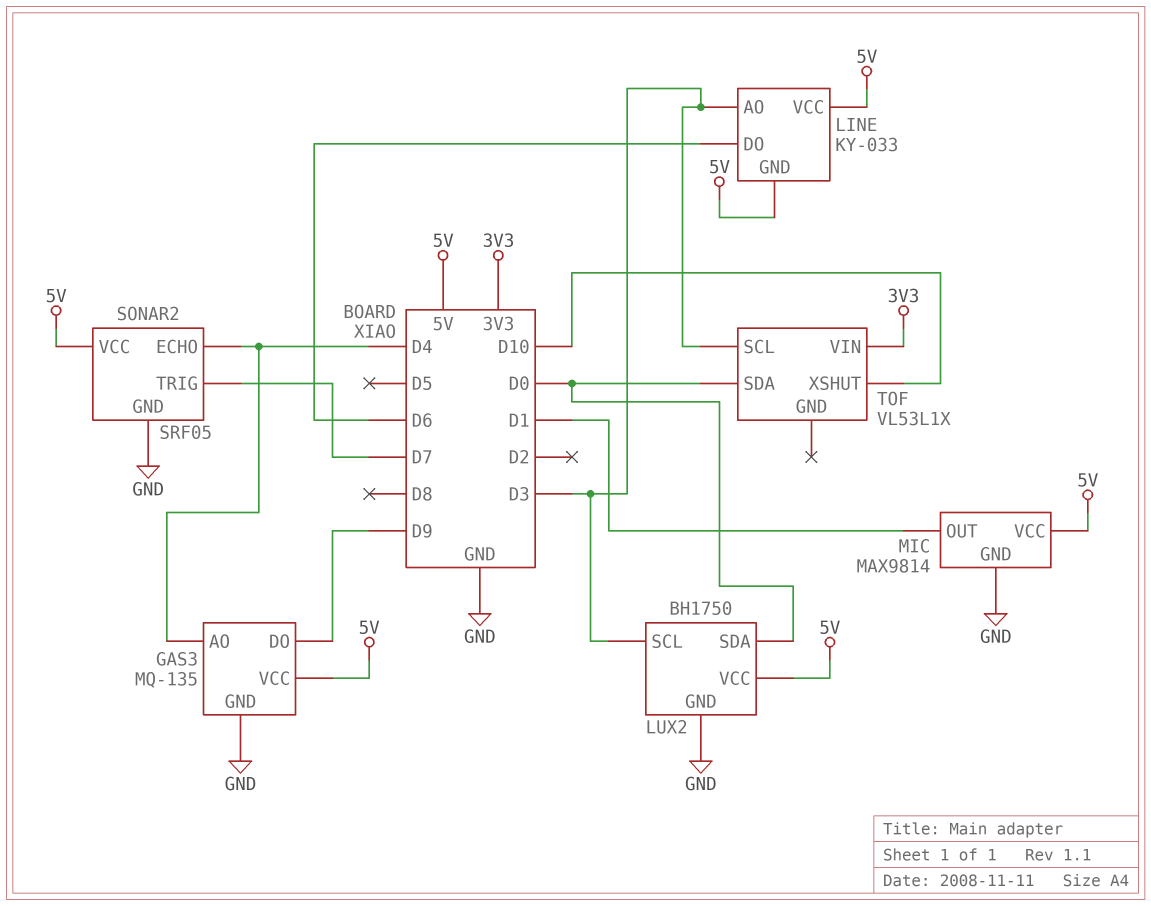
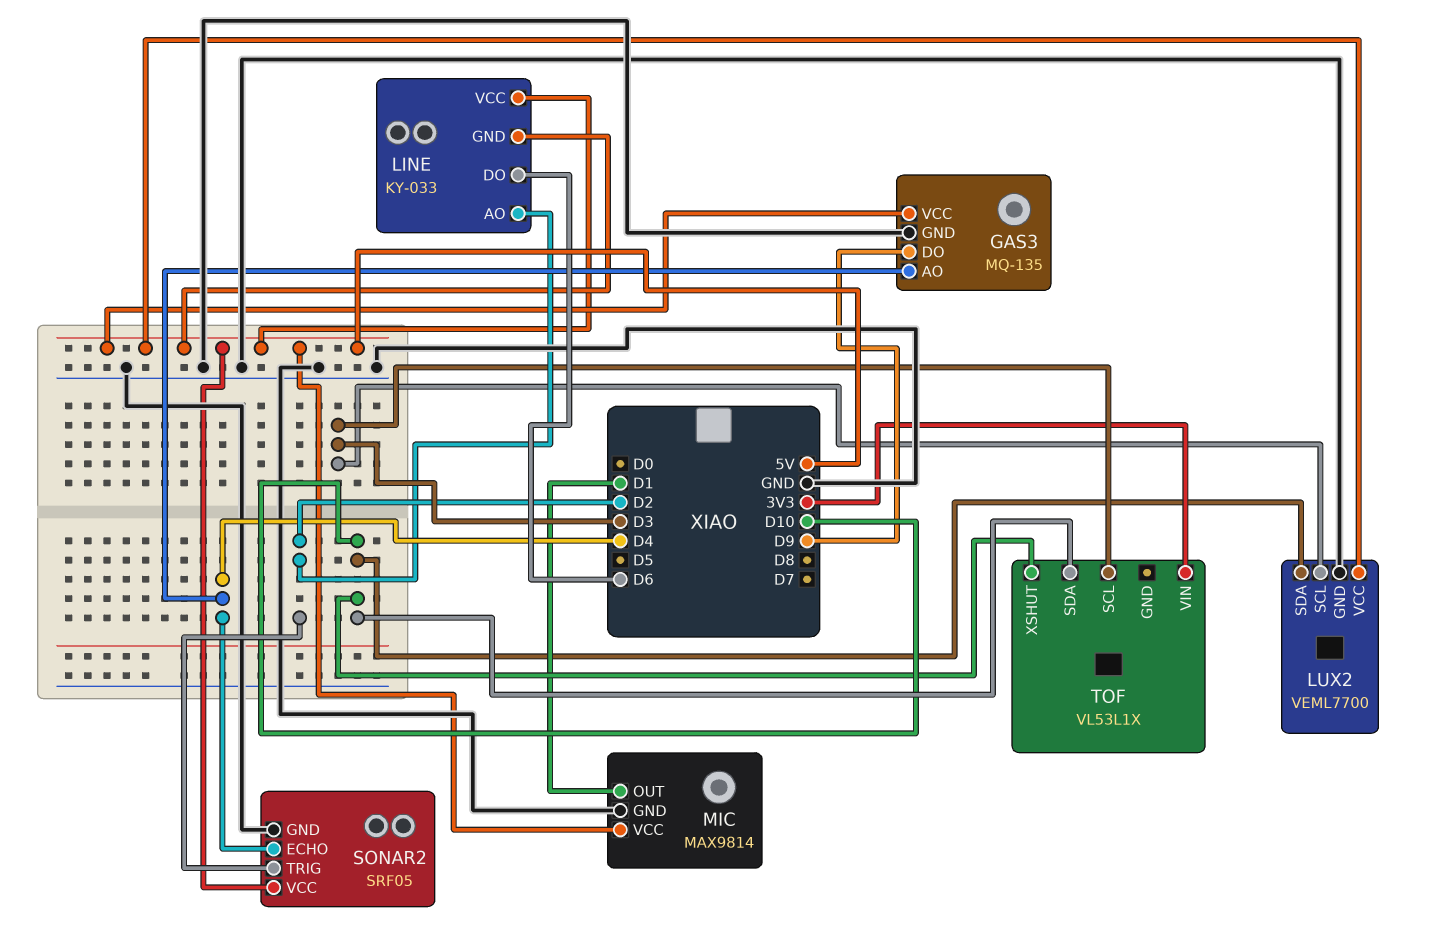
LINE pin AO: D3 -> D2
LUX2: BH1750 -> VEML7700
LUX2 pin SDA: D0 -> D10
SONAR2 pin TRIG: D7 -> D2
TOF pin SDA: D0 -> D10

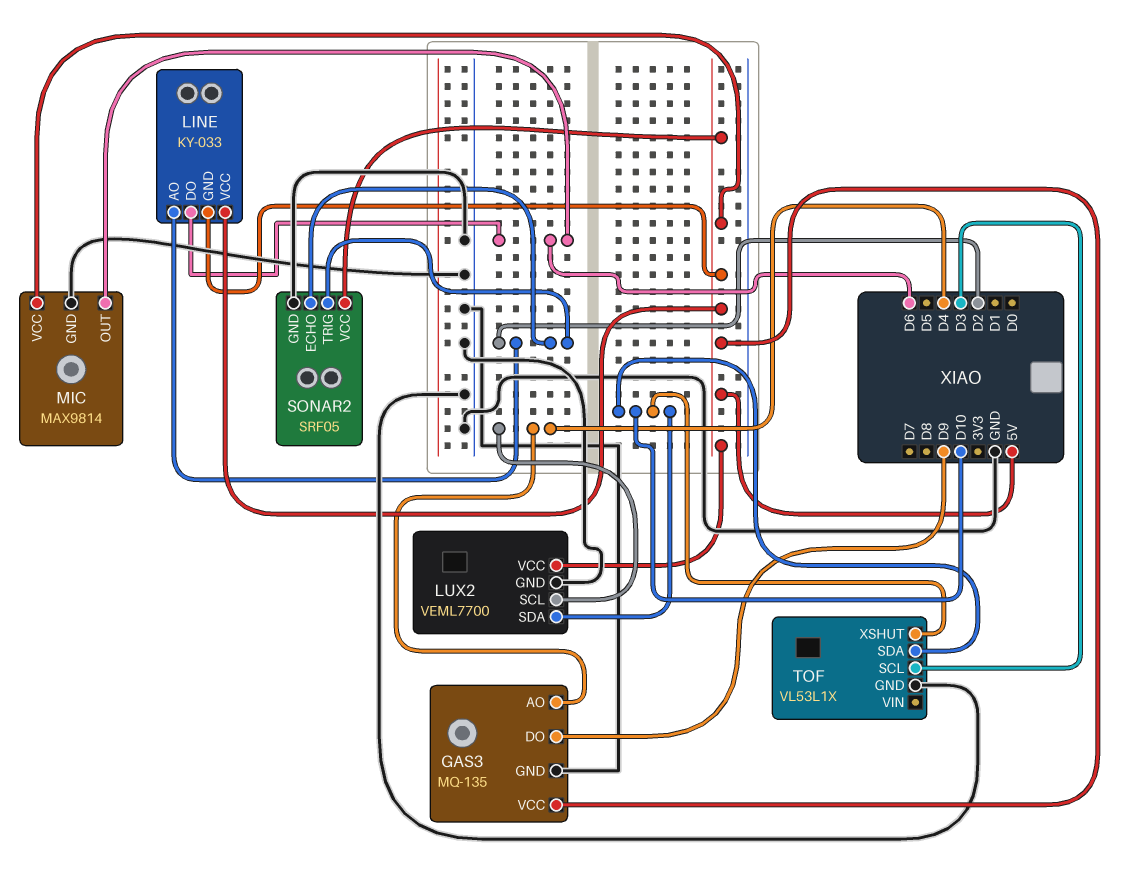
LUX2 pin SCL: D3 -> D4
MIC pin OUT: D1 -> D6
SONAR2 pin ECHO: D4 -> D2
TOF pin GND: none -> GND
TOF pin VIN: 3V3 -> none

